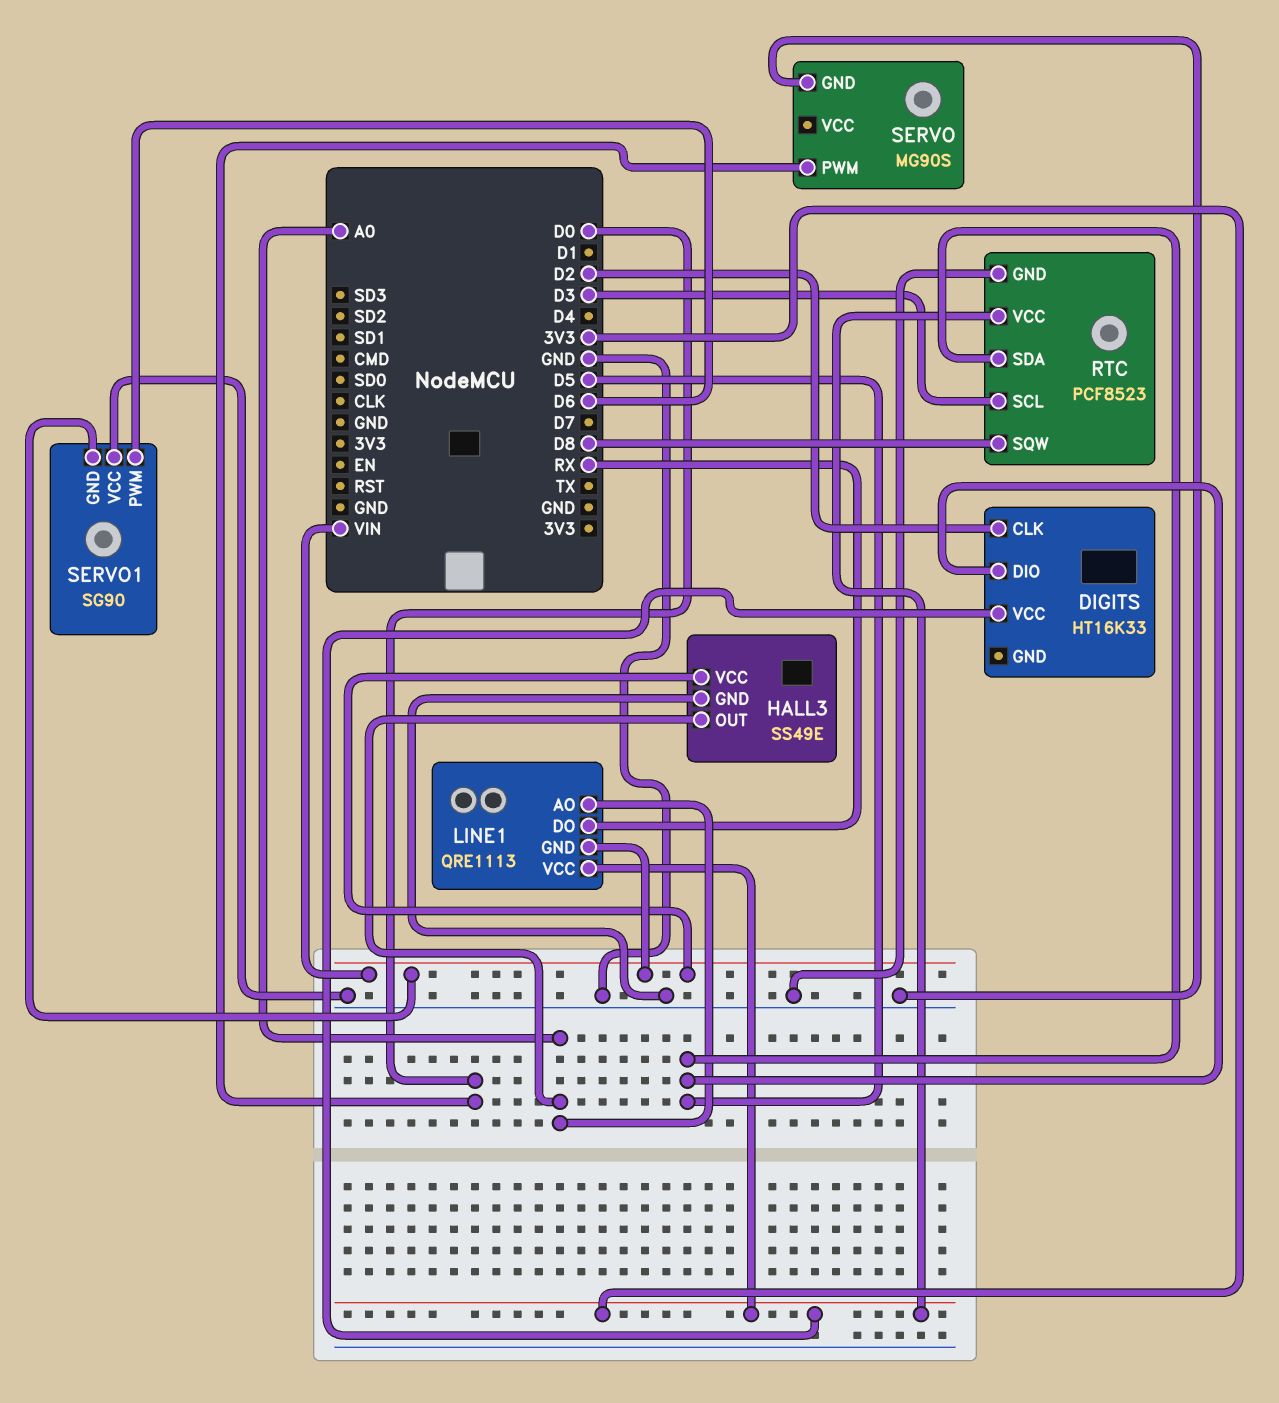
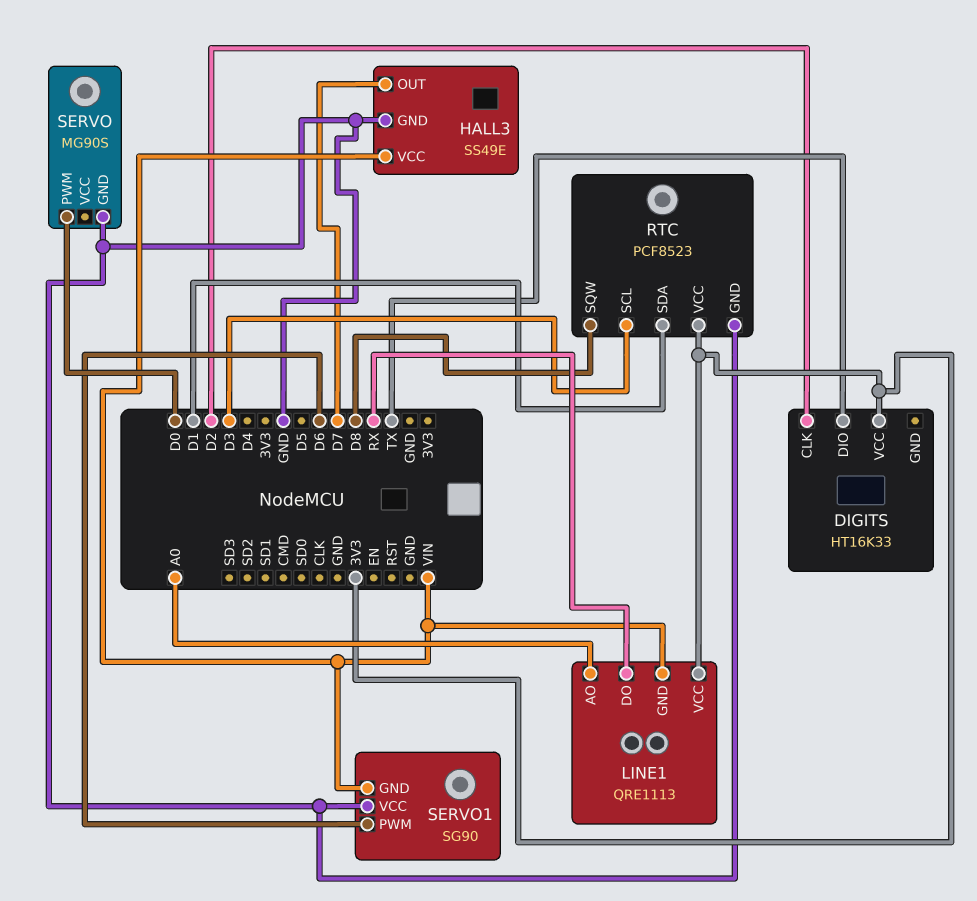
DIGITS pin DIO: D5 -> TX
HALL3 pin OUT: A0 -> D7
RTC pin SDA: D5 -> D1

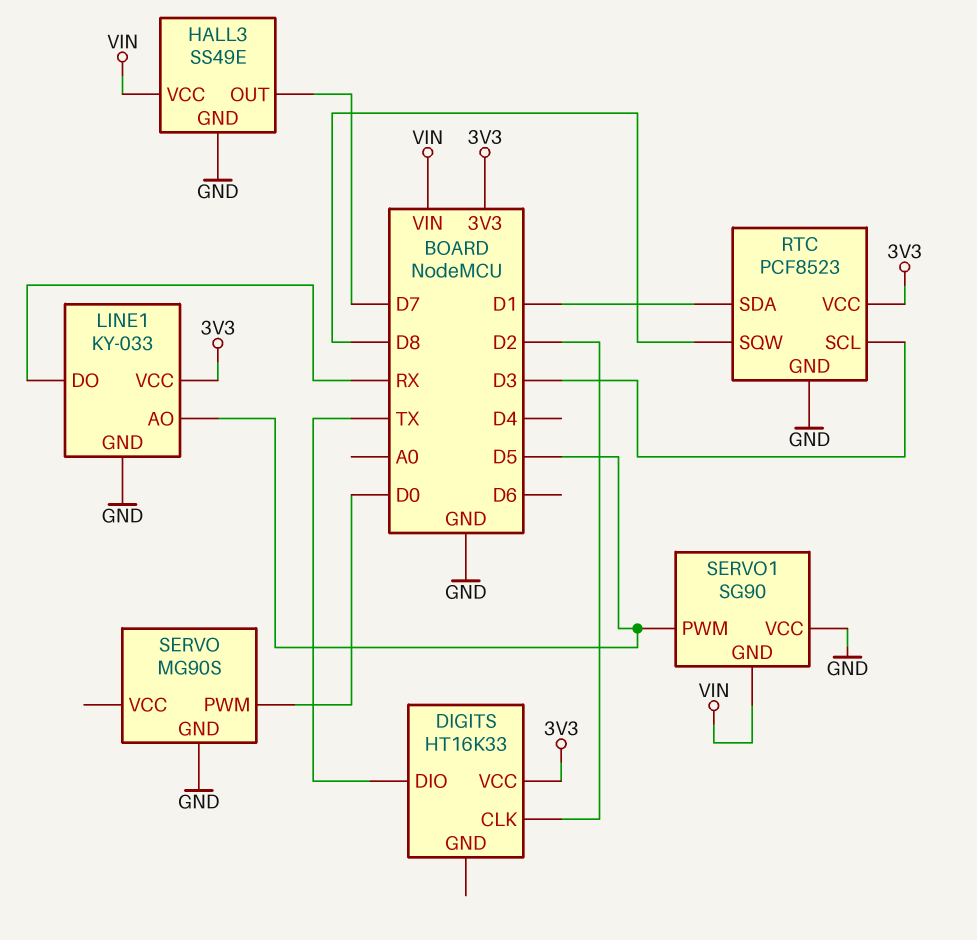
LINE1: QRE1113 -> KY-033
LINE1 pin AO: A0 -> D5
LINE1 pin GND: VIN -> GND
SERVO1 pin PWM: D6 -> D5

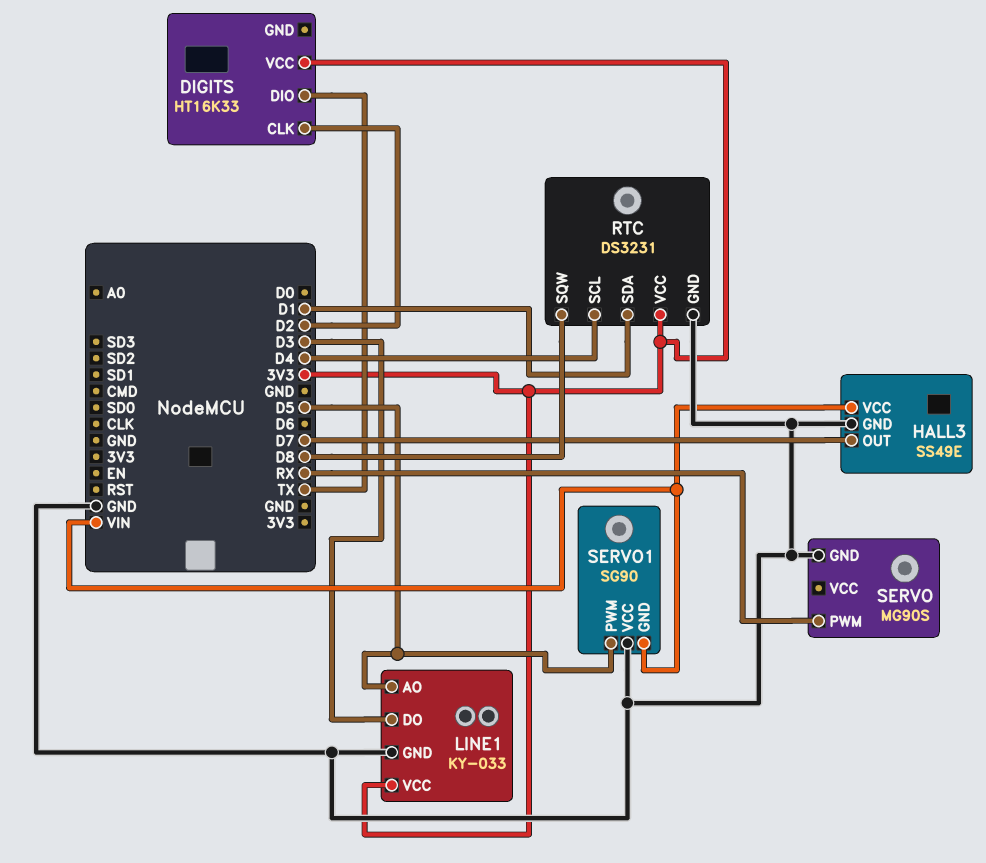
LINE1 pin DO: RX -> D3
RTC: PCF8523 -> DS3231
RTC pin SCL: D3 -> D4
SERVO pin PWM: D0 -> RX

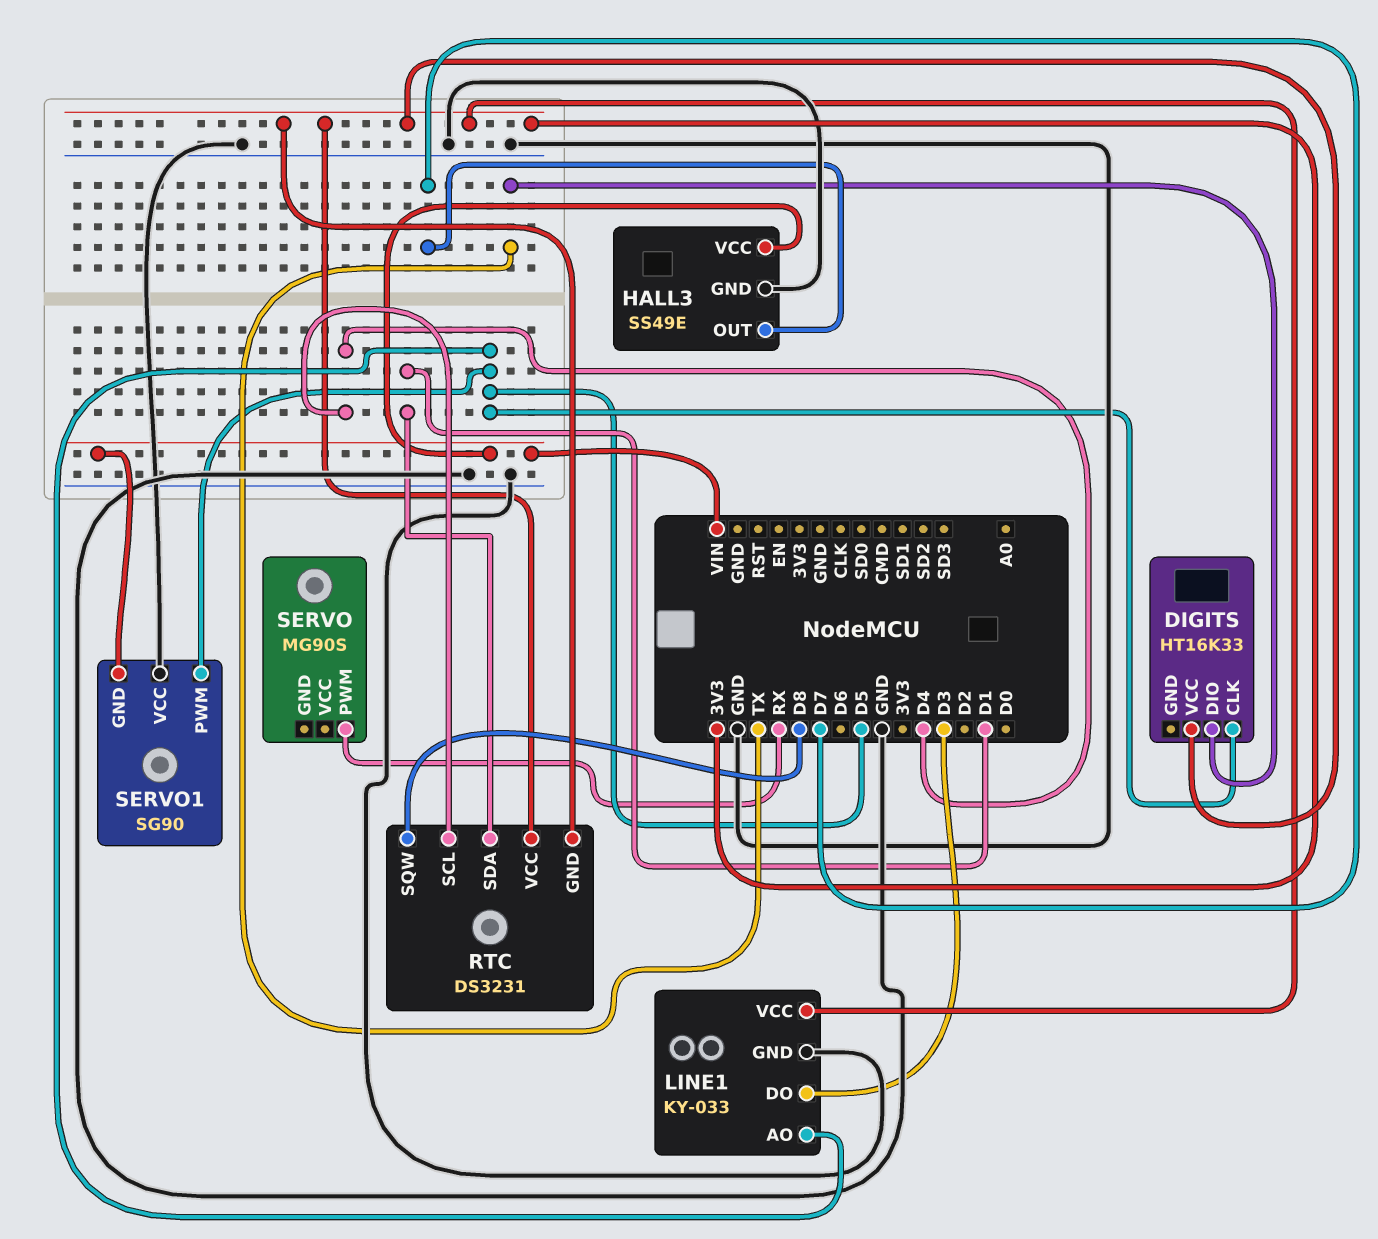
DIGITS pin CLK: D2 -> D5
RTC pin GND: GND -> 3V3
SERVO pin GND: GND -> none

